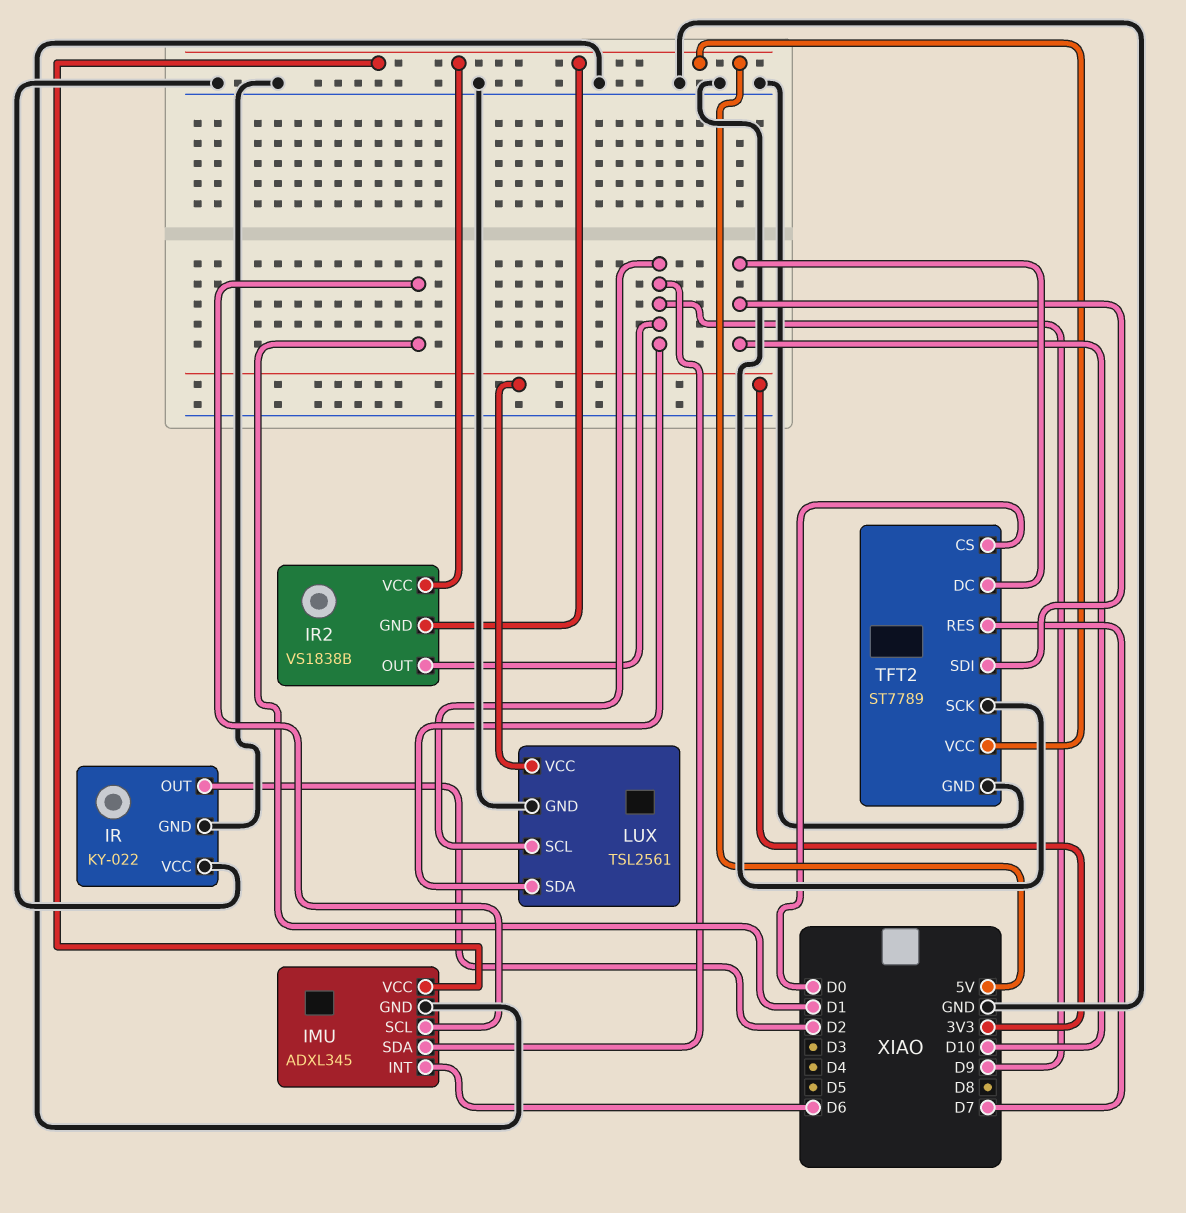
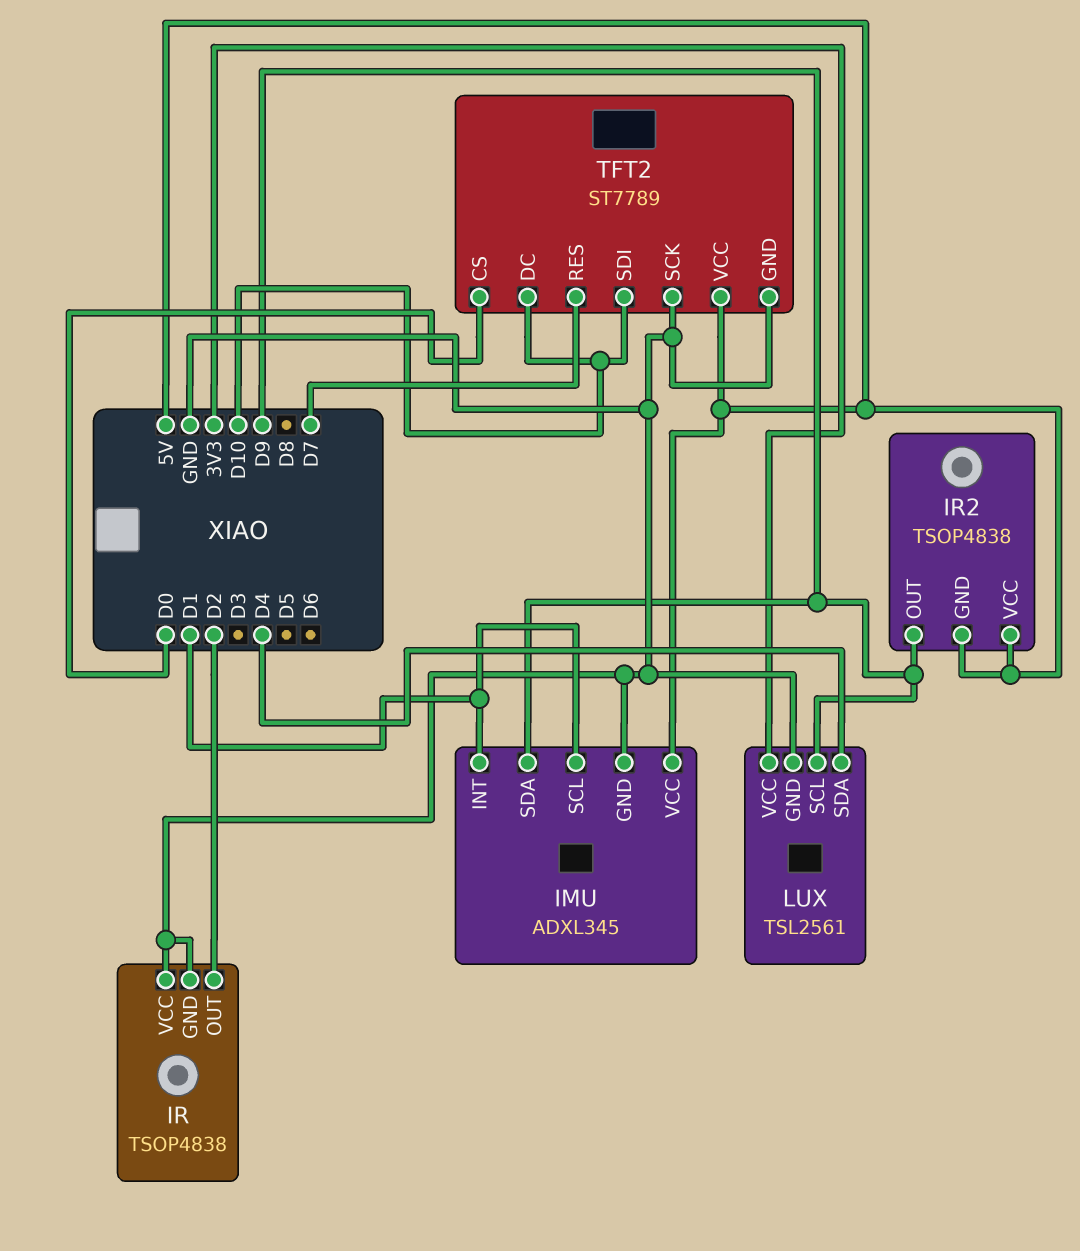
IMU pin INT: D6 -> D1
IR: KY-022 -> TSOP4838
IR2: VS1838B -> TSOP4838
LUX pin SDA: D9 -> D4

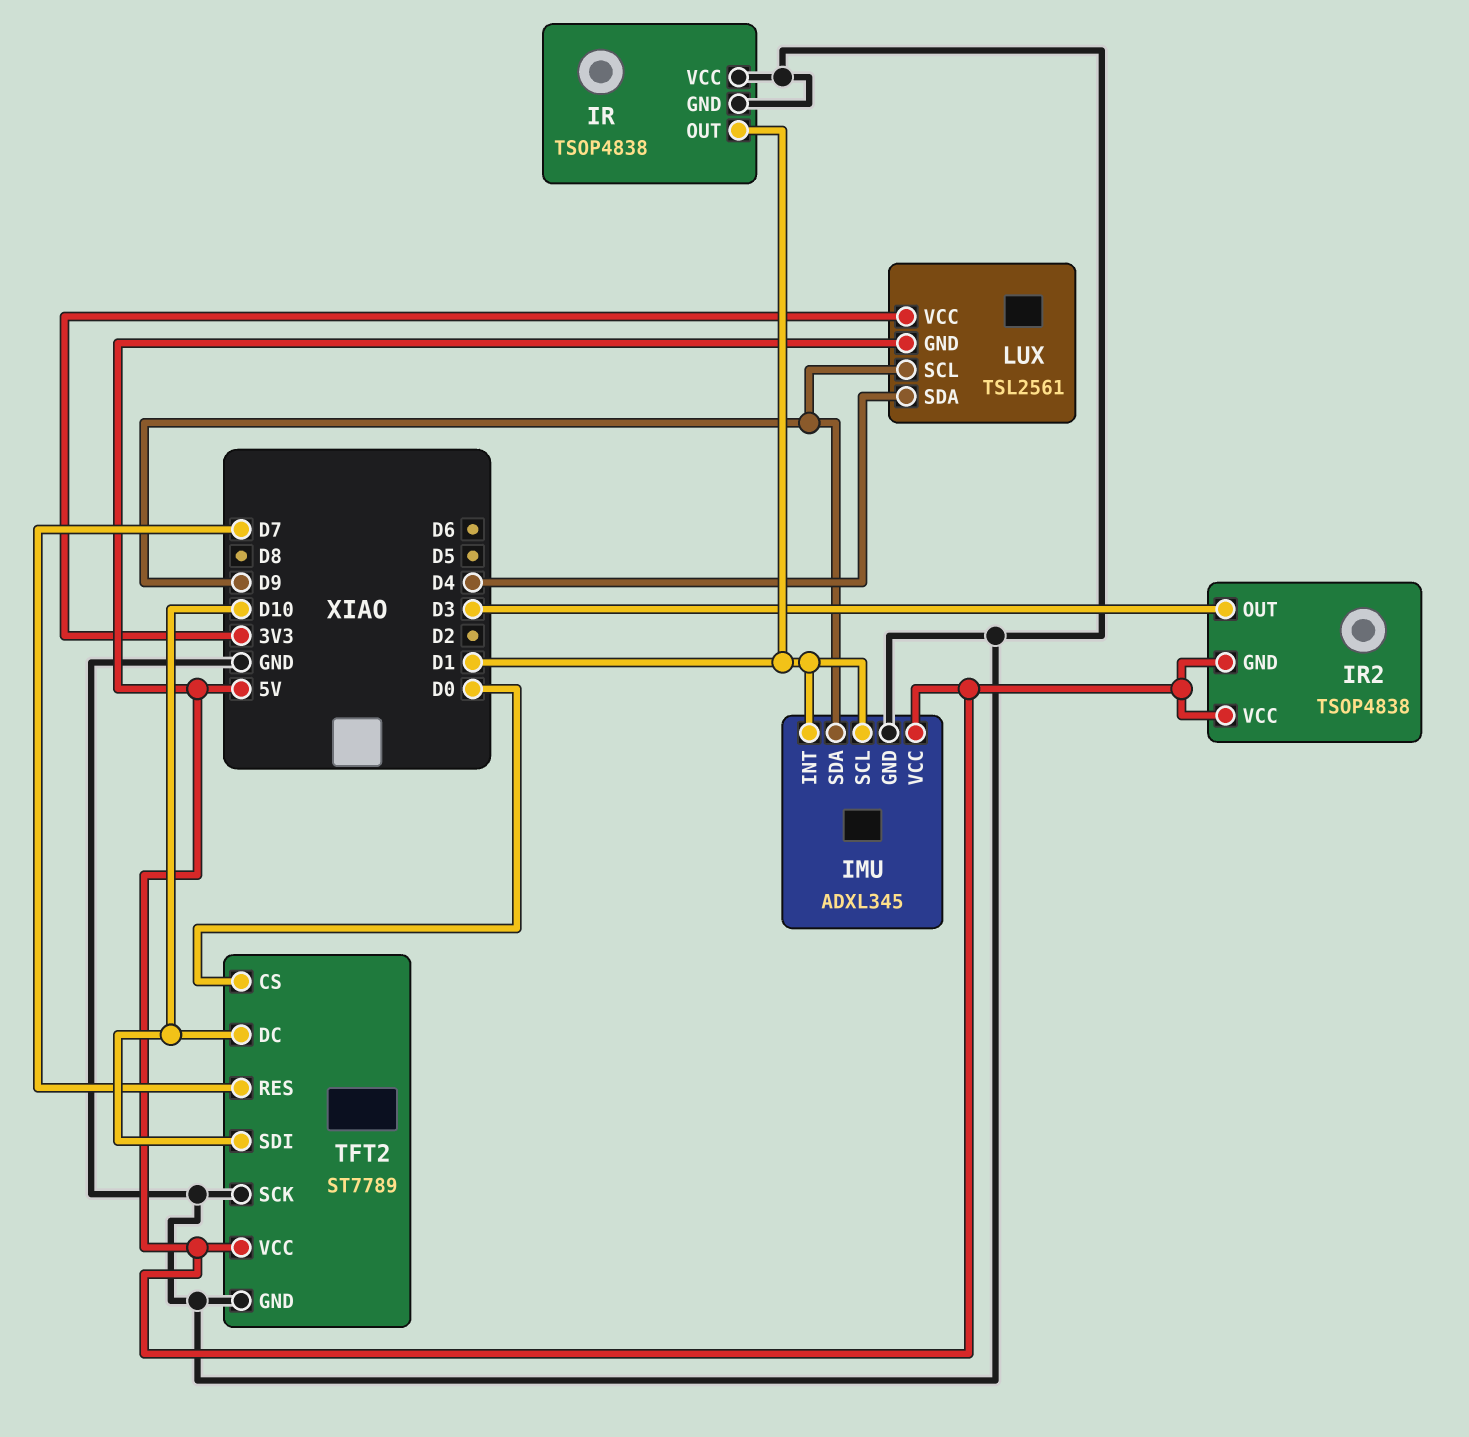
IR pin OUT: D2 -> D1
IR2 pin OUT: D9 -> D3
LUX pin GND: GND -> 5V

